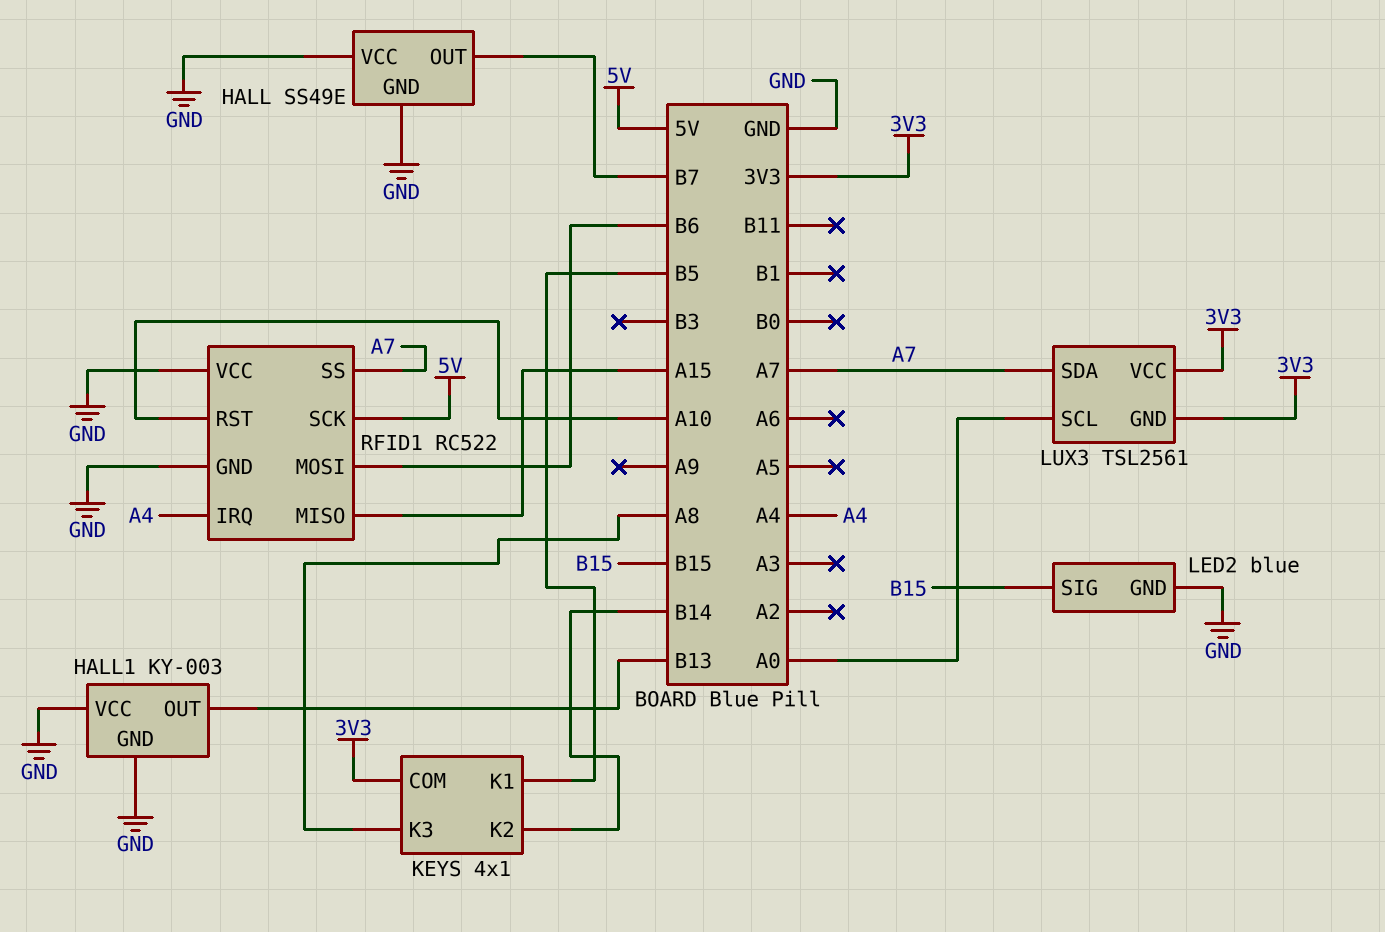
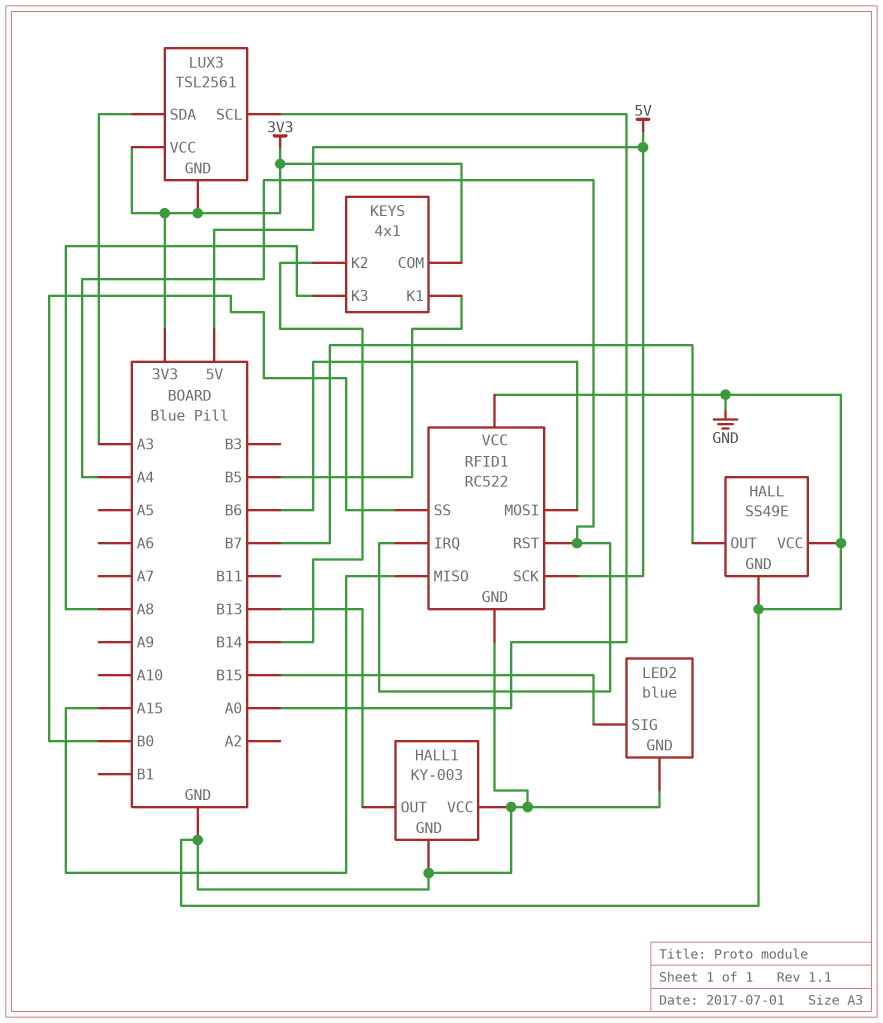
LUX3 pin SDA: A7 -> A3
RFID1 pin RST: A10 -> A4
RFID1 pin SS: A7 -> B0

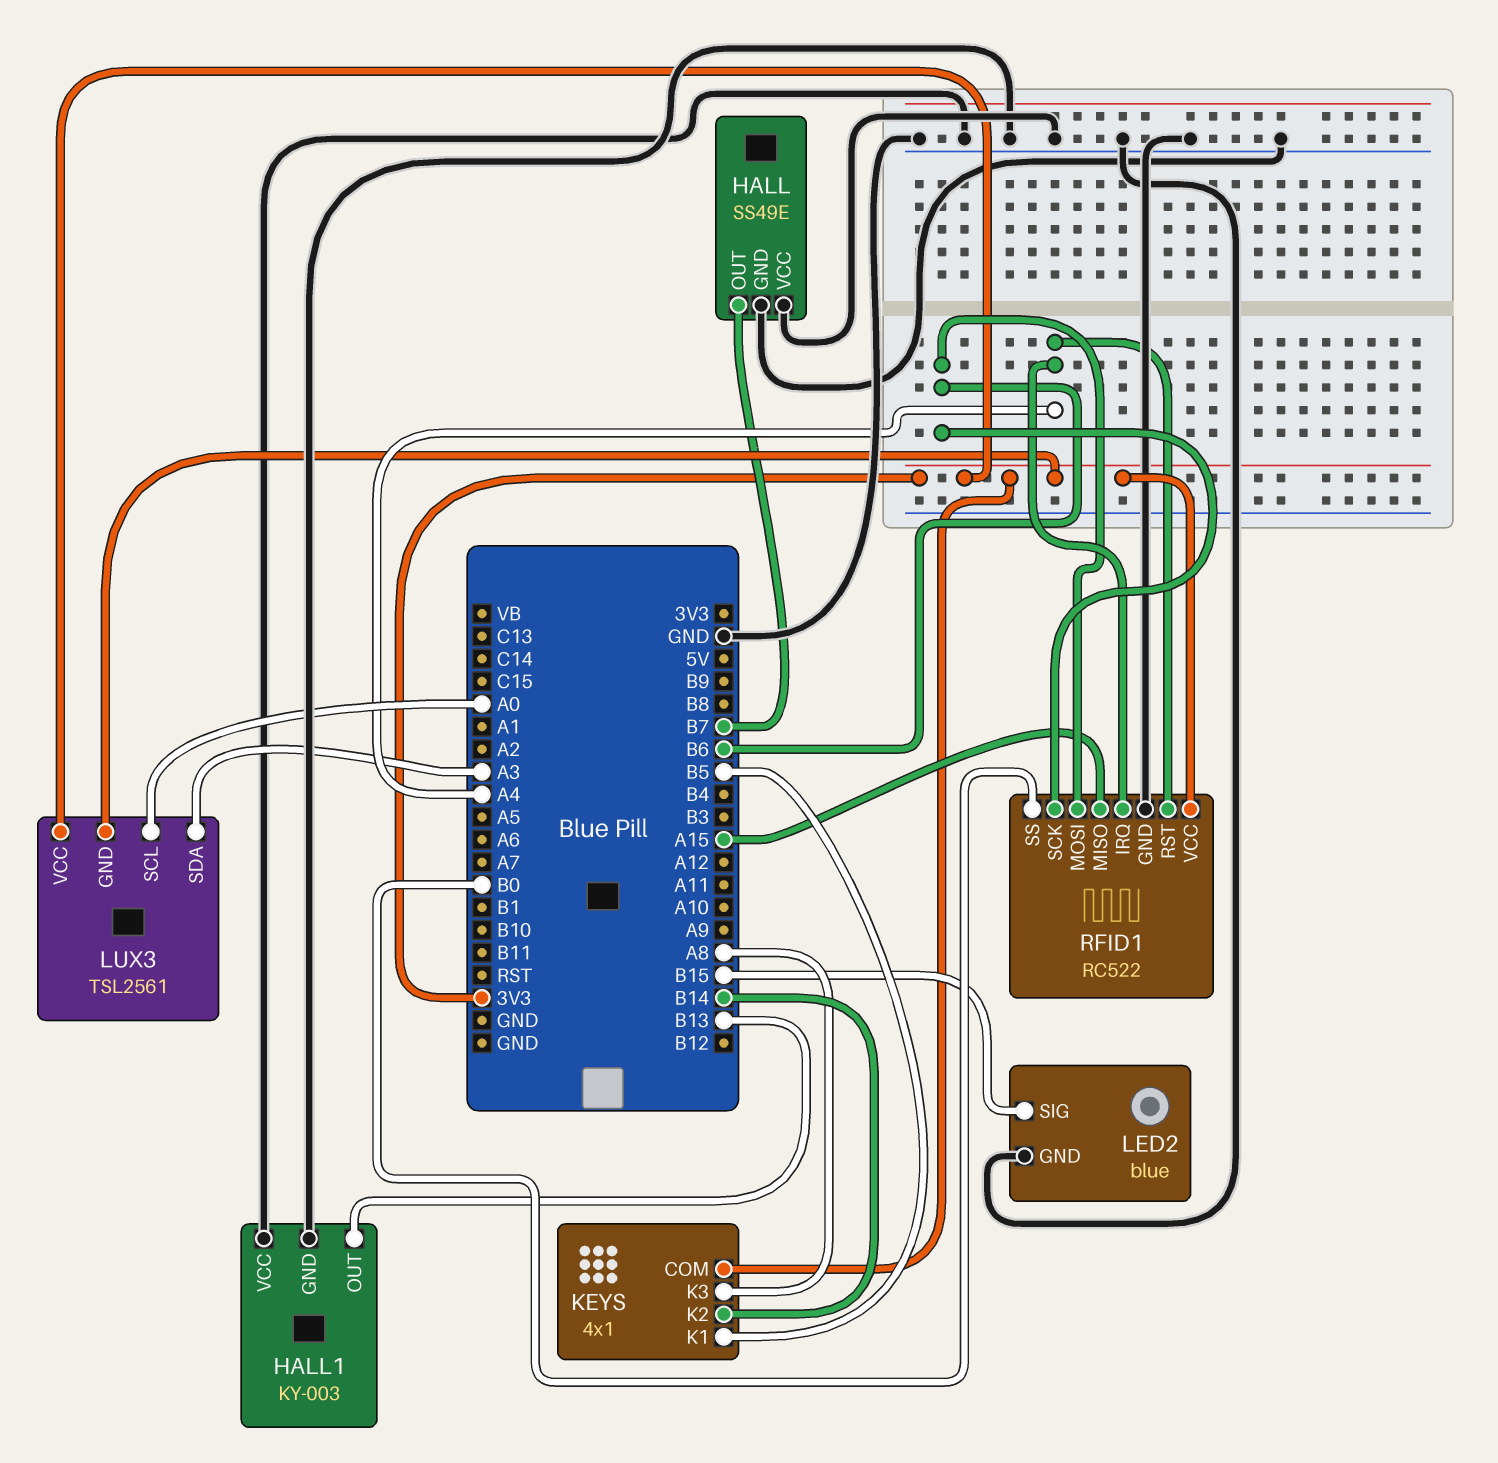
RFID1 pin SCK: 5V -> B6
RFID1 pin VCC: GND -> 3V3

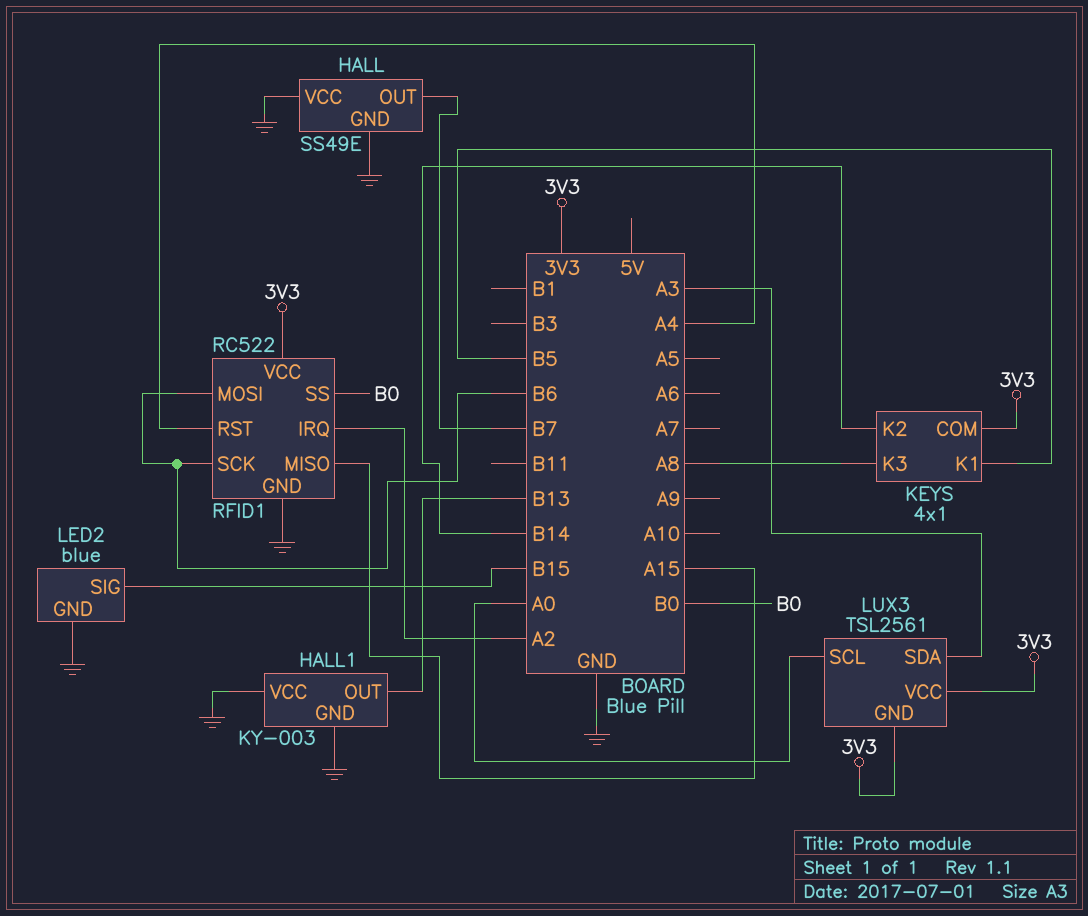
RFID1 pin IRQ: A4 -> A2

